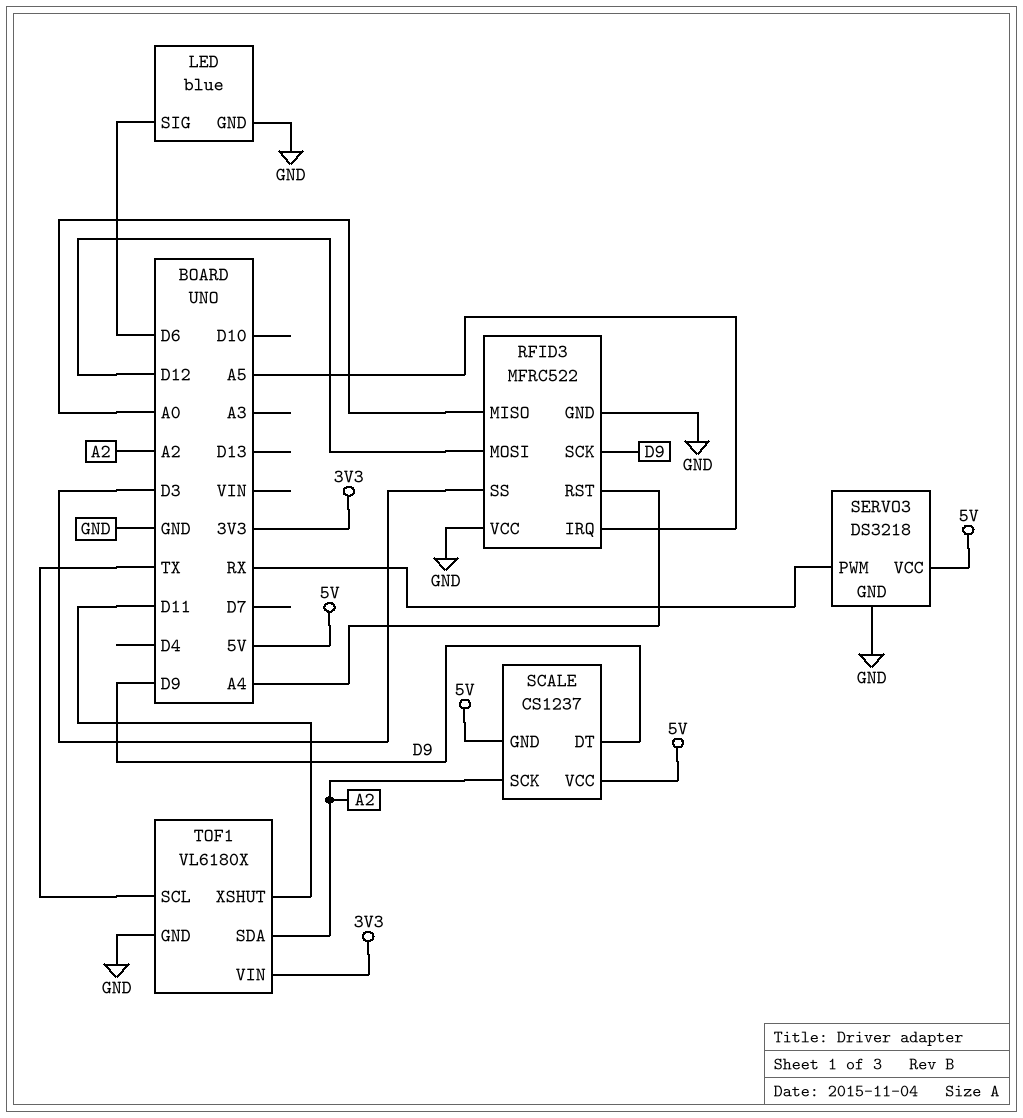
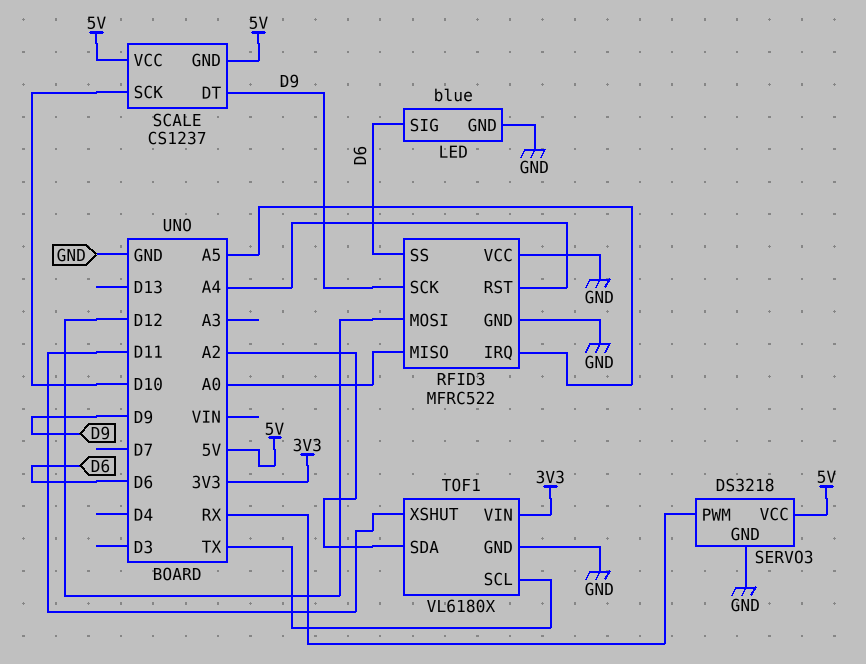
RFID3 pin SS: D3 -> D6
SCALE pin SCK: A2 -> D10

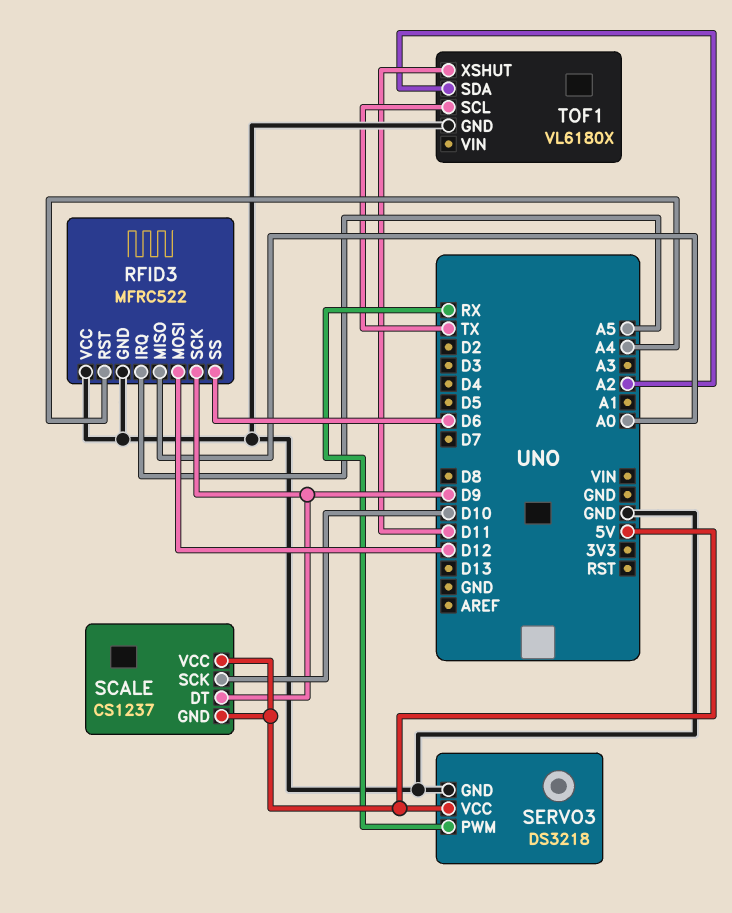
LED: blue -> none
LED pin GND: GND -> none
LED pin SIG: D6 -> none
TOF1 pin VIN: 3V3 -> none

